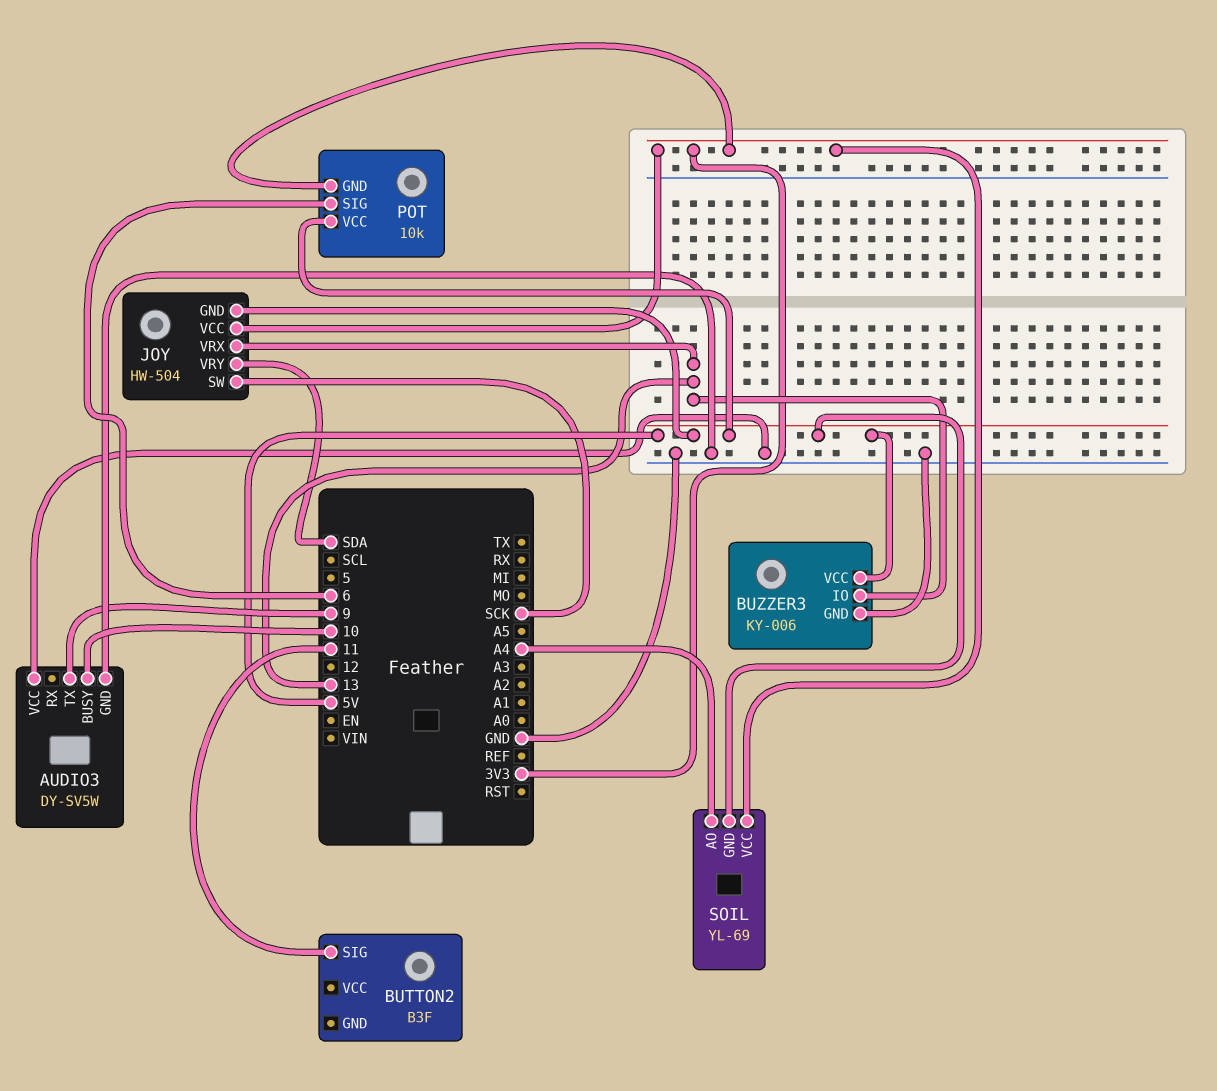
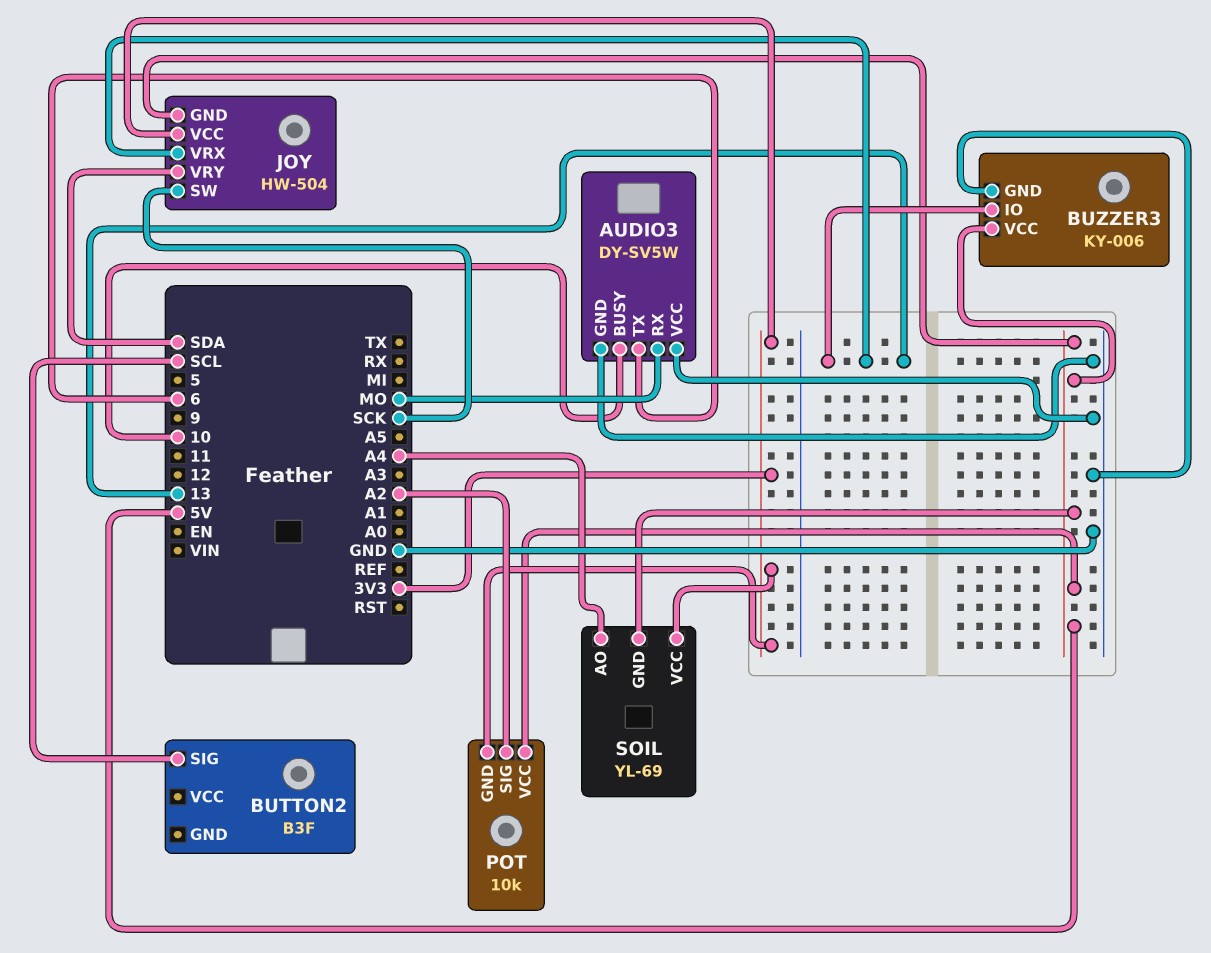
AUDIO3 pin RX: none -> MO
AUDIO3 pin TX: 9 -> 6
BUTTON2 pin SIG: 11 -> SCL
POT pin SIG: 6 -> A2

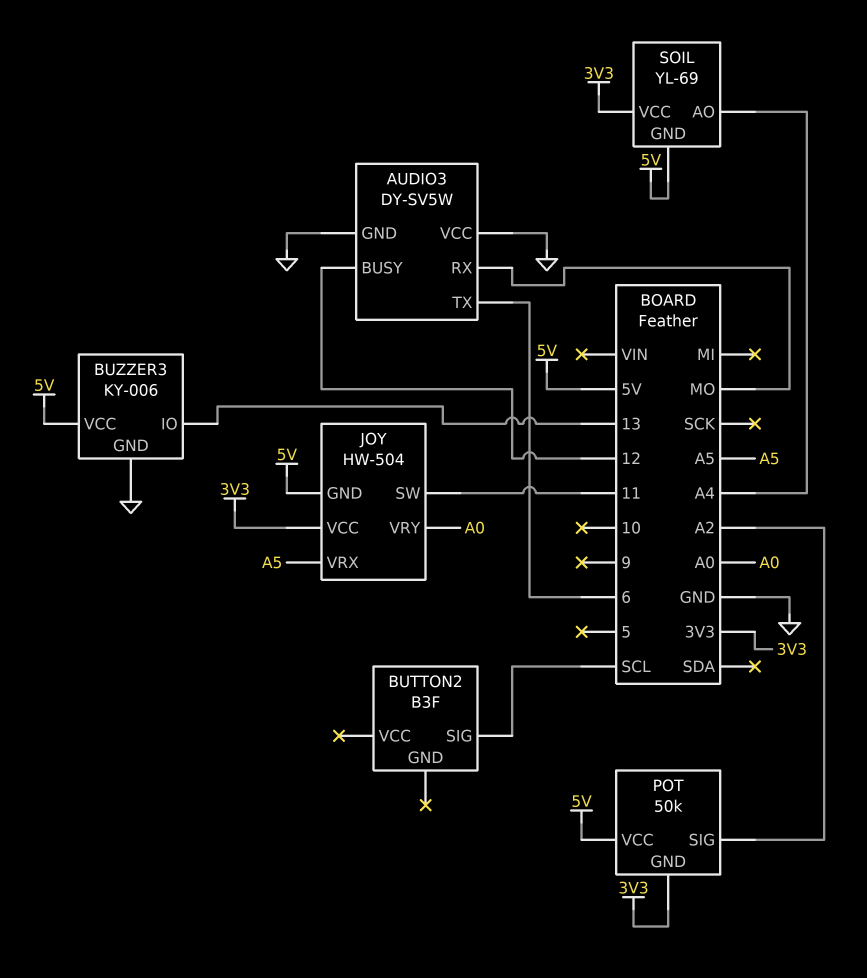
AUDIO3 pin BUSY: 10 -> 12
JOY pin SW: SCK -> 11
JOY pin VRX: 13 -> A5
JOY pin VRY: SDA -> A0
POT: 10k -> 50k

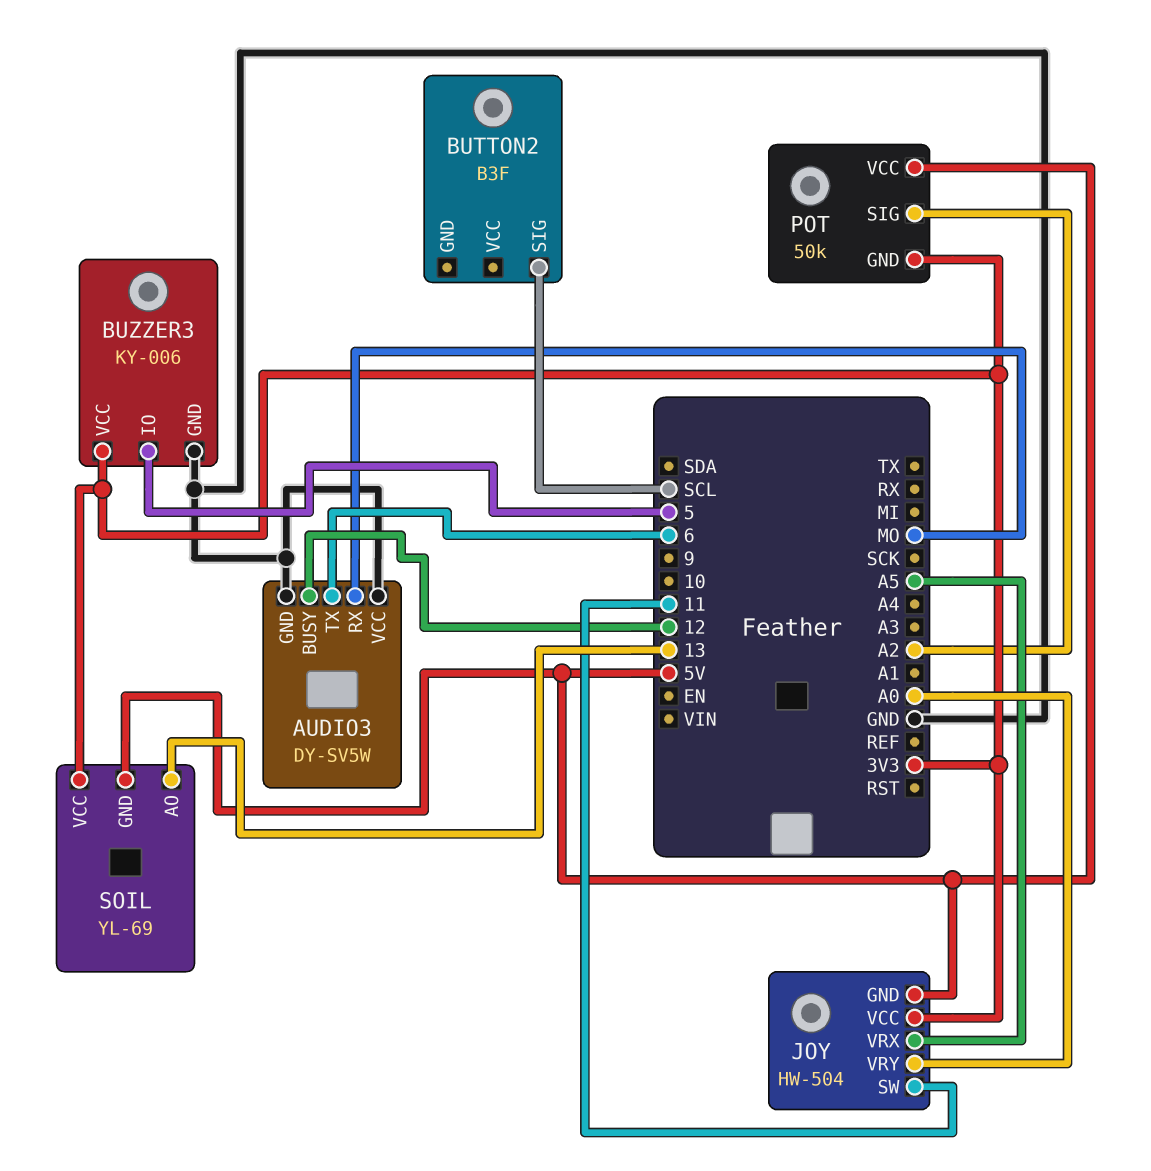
BUZZER3 pin IO: 13 -> 5
BUZZER3 pin VCC: 5V -> 3V3
SOIL pin AO: A4 -> 13

